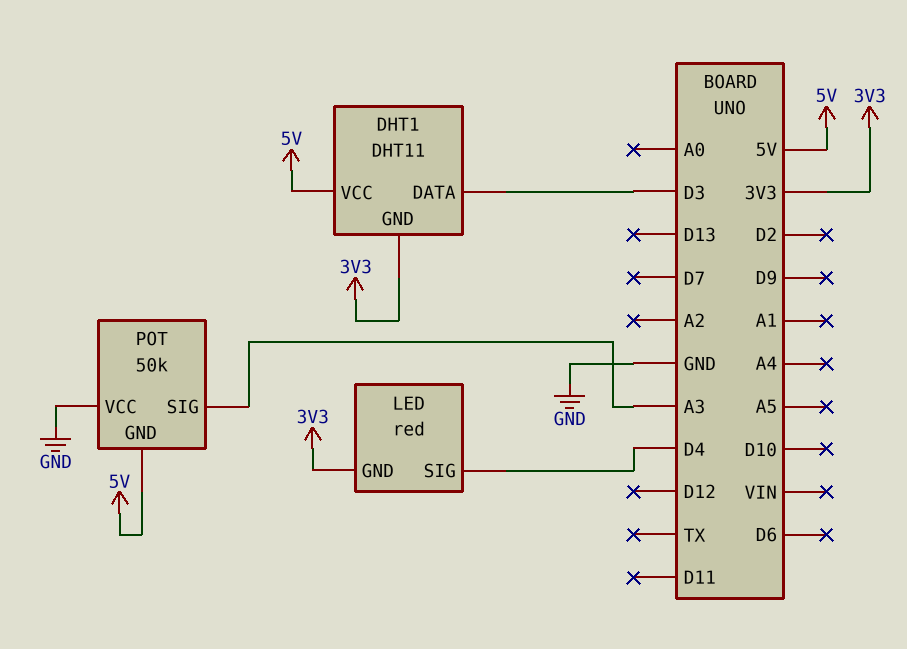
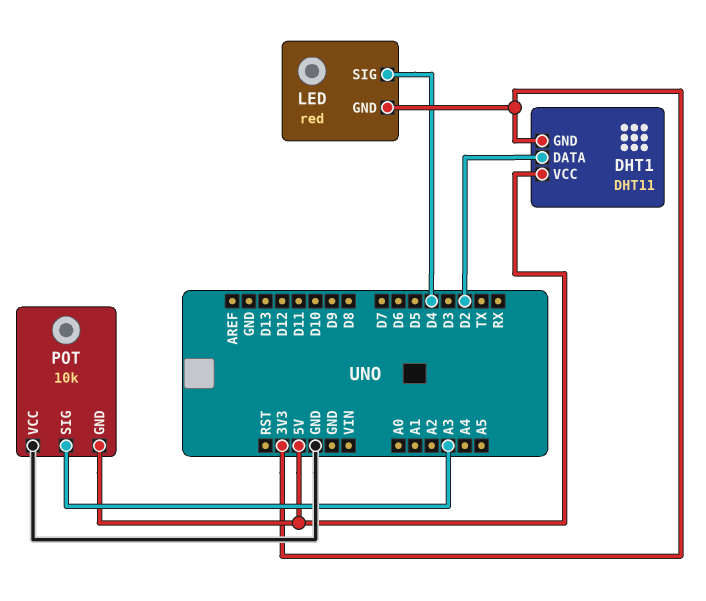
DHT1 pin DATA: D3 -> D2
POT: 50k -> 10k

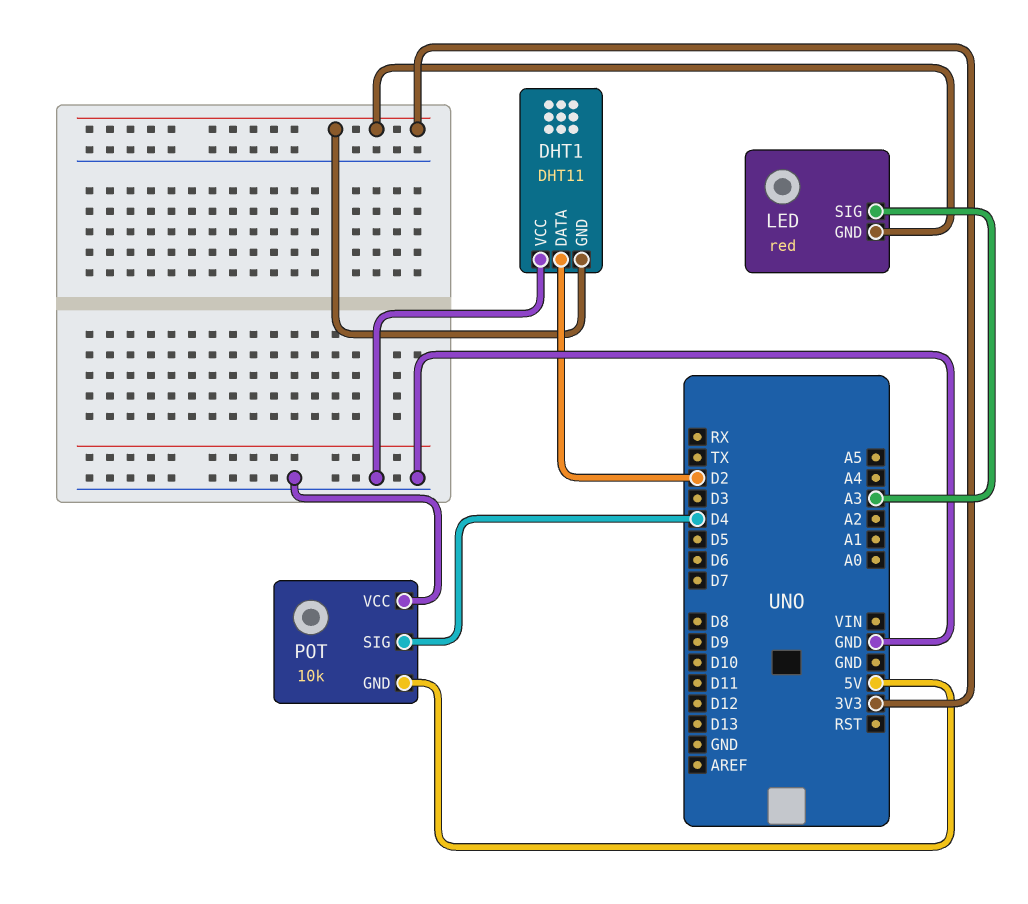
DHT1 pin VCC: 5V -> GND
LED pin SIG: D4 -> A3
POT pin SIG: A3 -> D4

